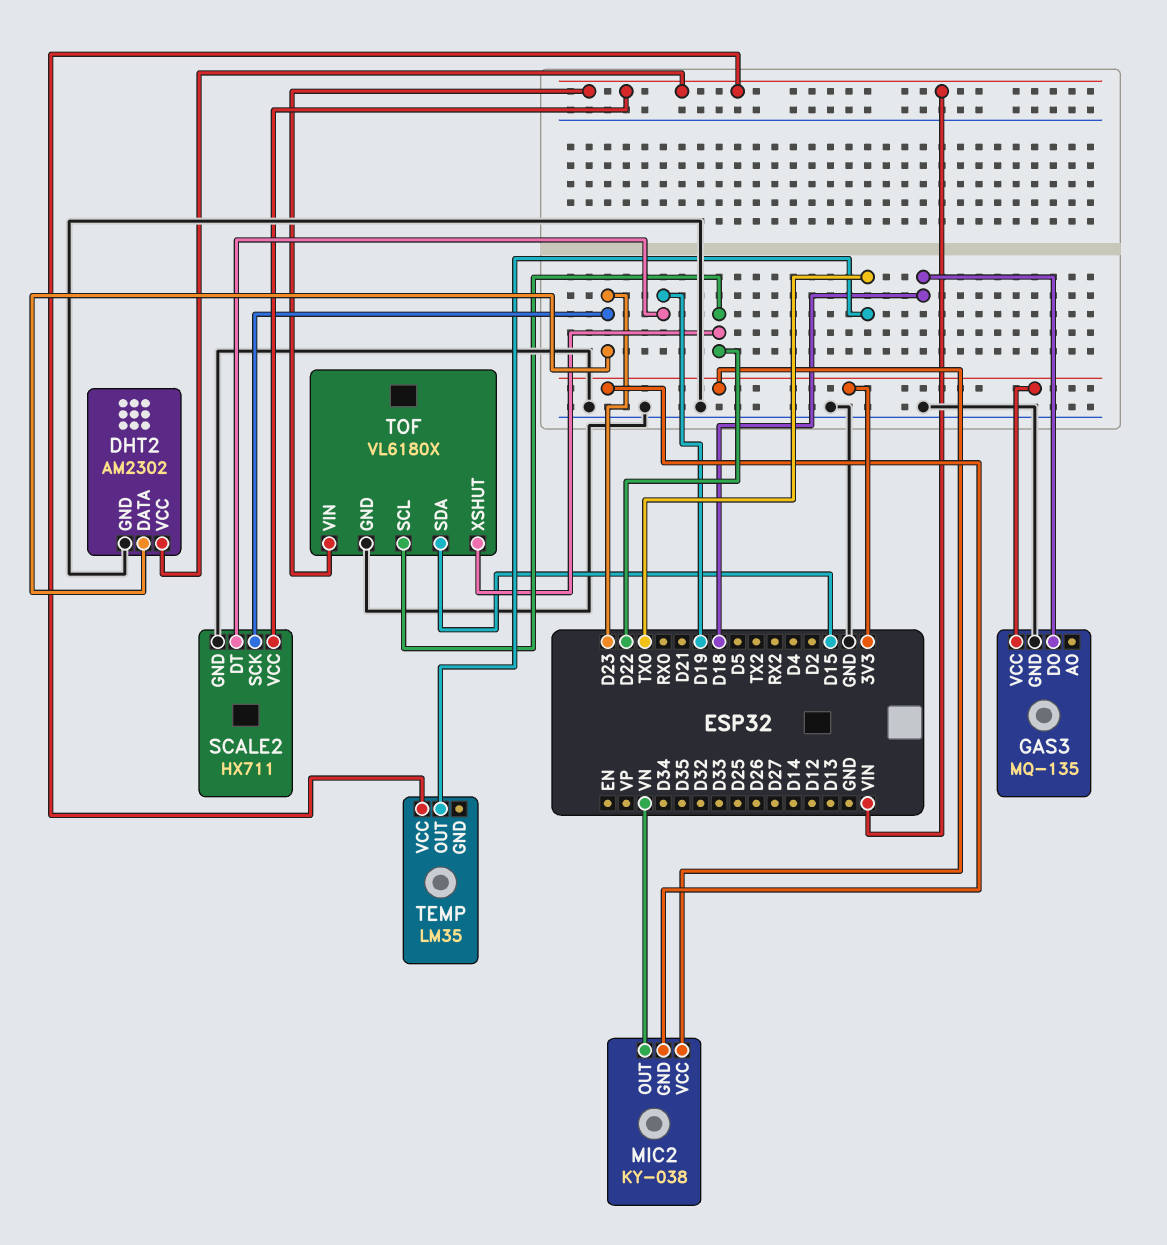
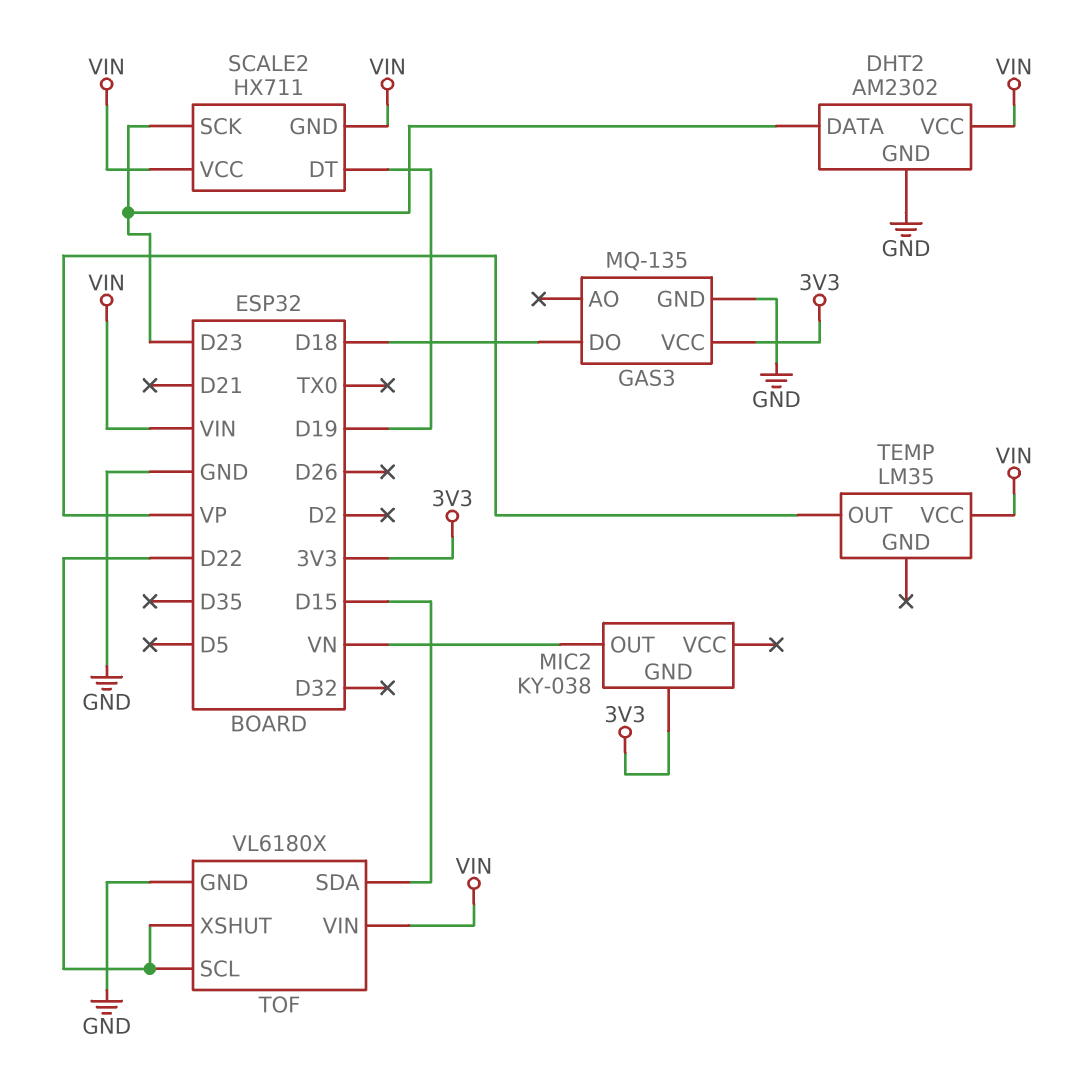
MIC2 pin VCC: 3V3 -> none
SCALE2 pin GND: GND -> VIN
TEMP pin OUT: TX0 -> VP

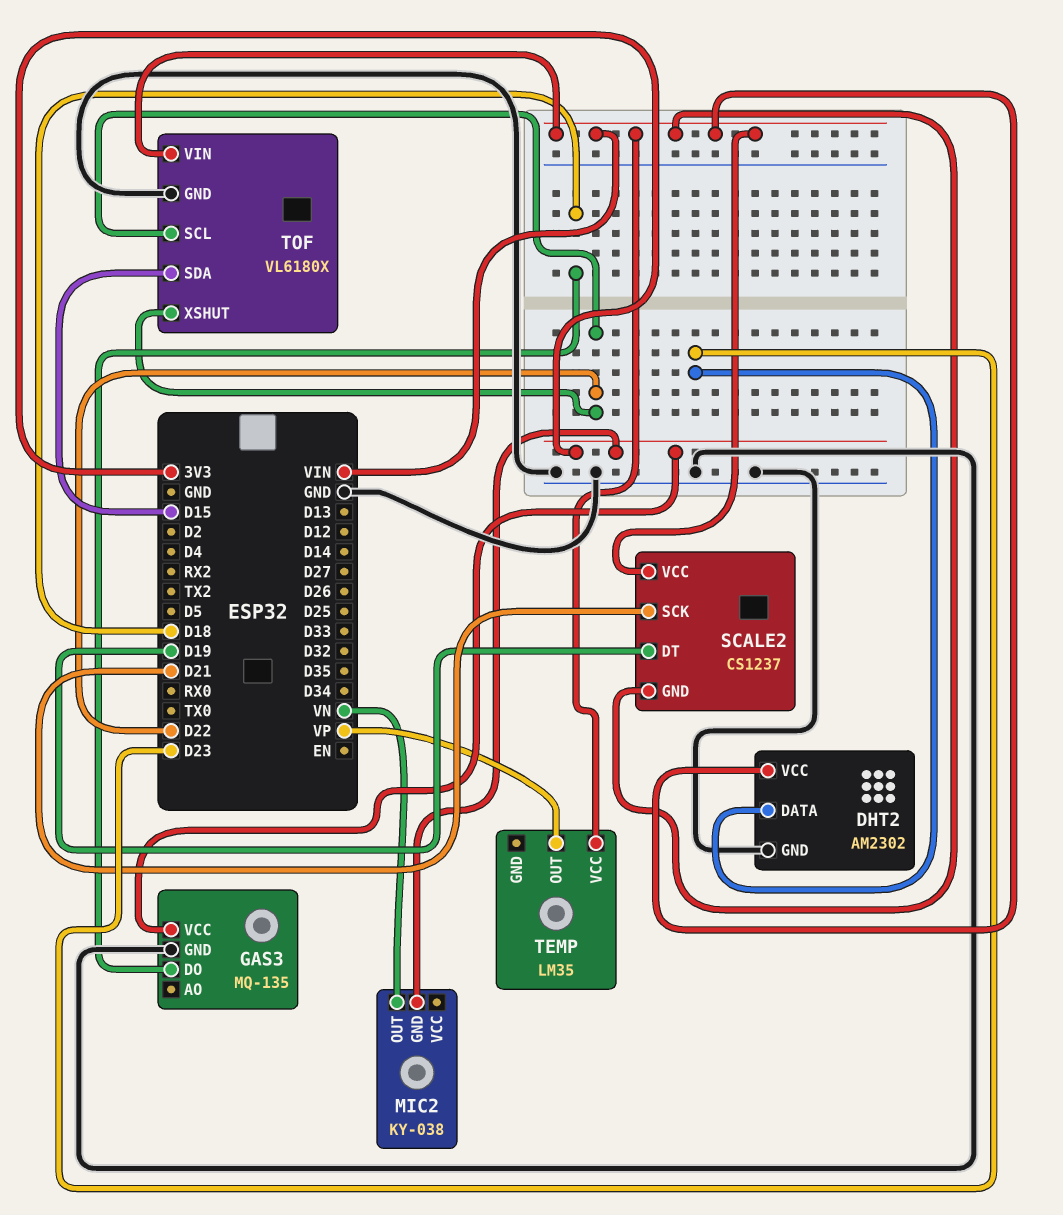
SCALE2: HX711 -> CS1237
SCALE2 pin SCK: D23 -> D21

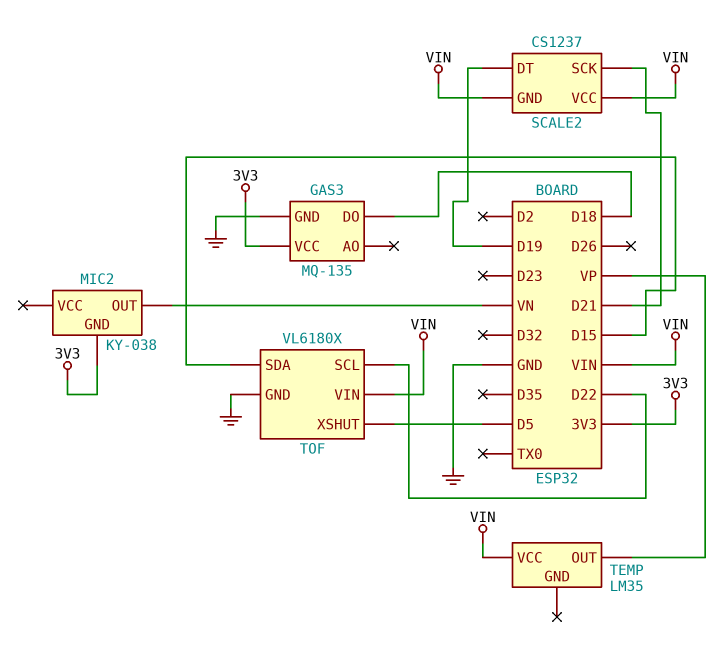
DHT2: AM2302 -> none
DHT2 pin DATA: D23 -> none
DHT2 pin GND: GND -> none
DHT2 pin VCC: VIN -> none
TOF pin XSHUT: D22 -> D5

